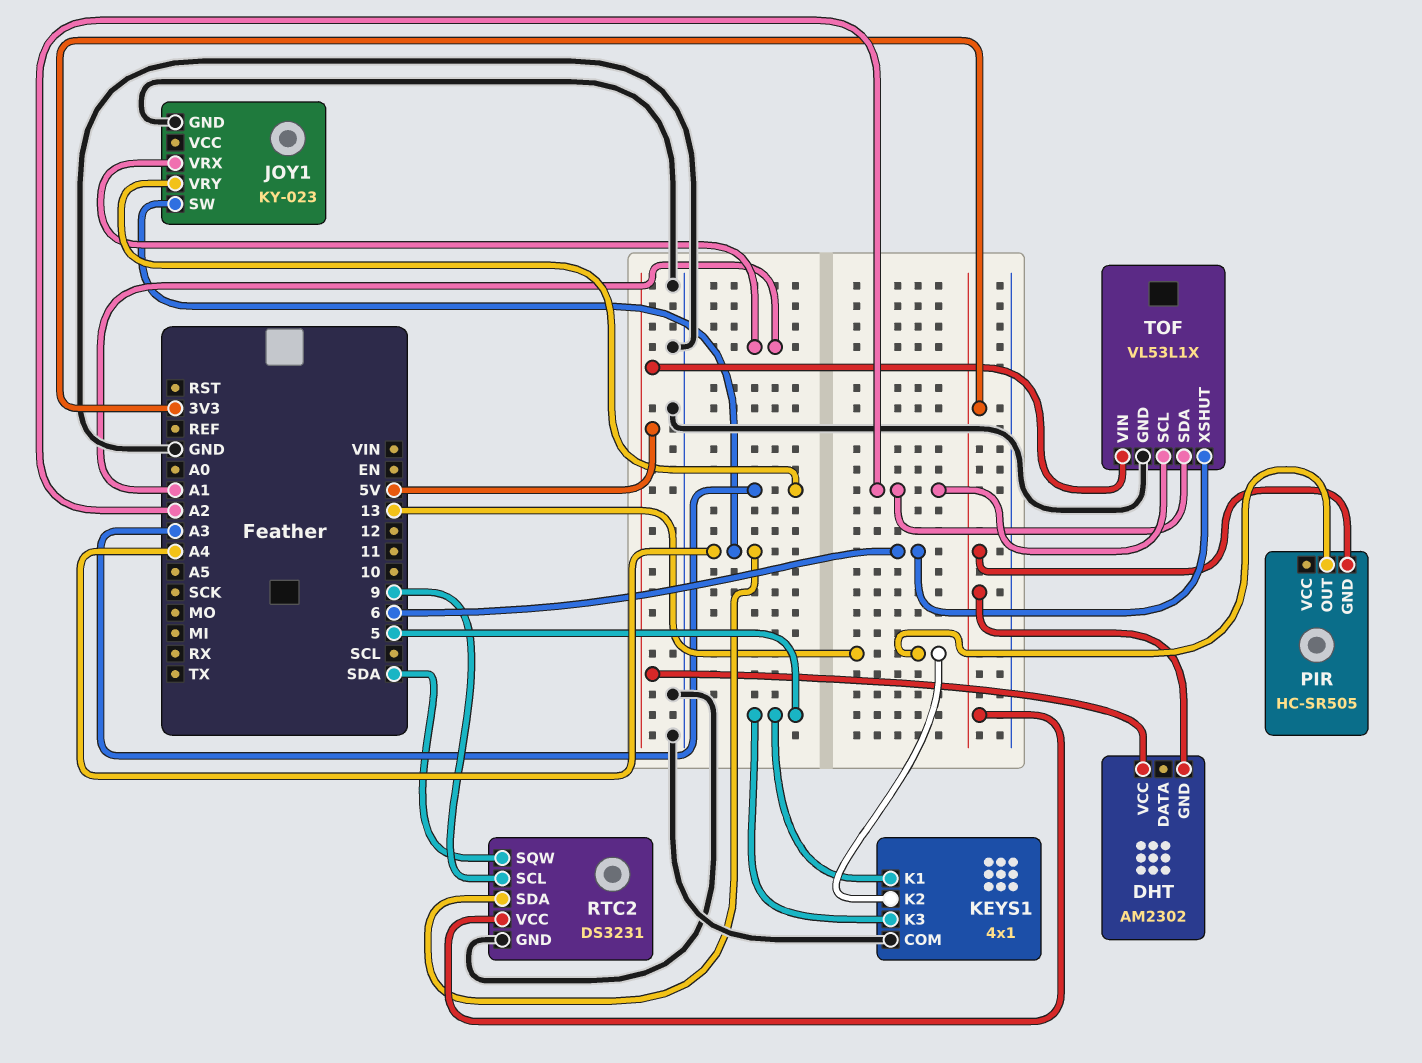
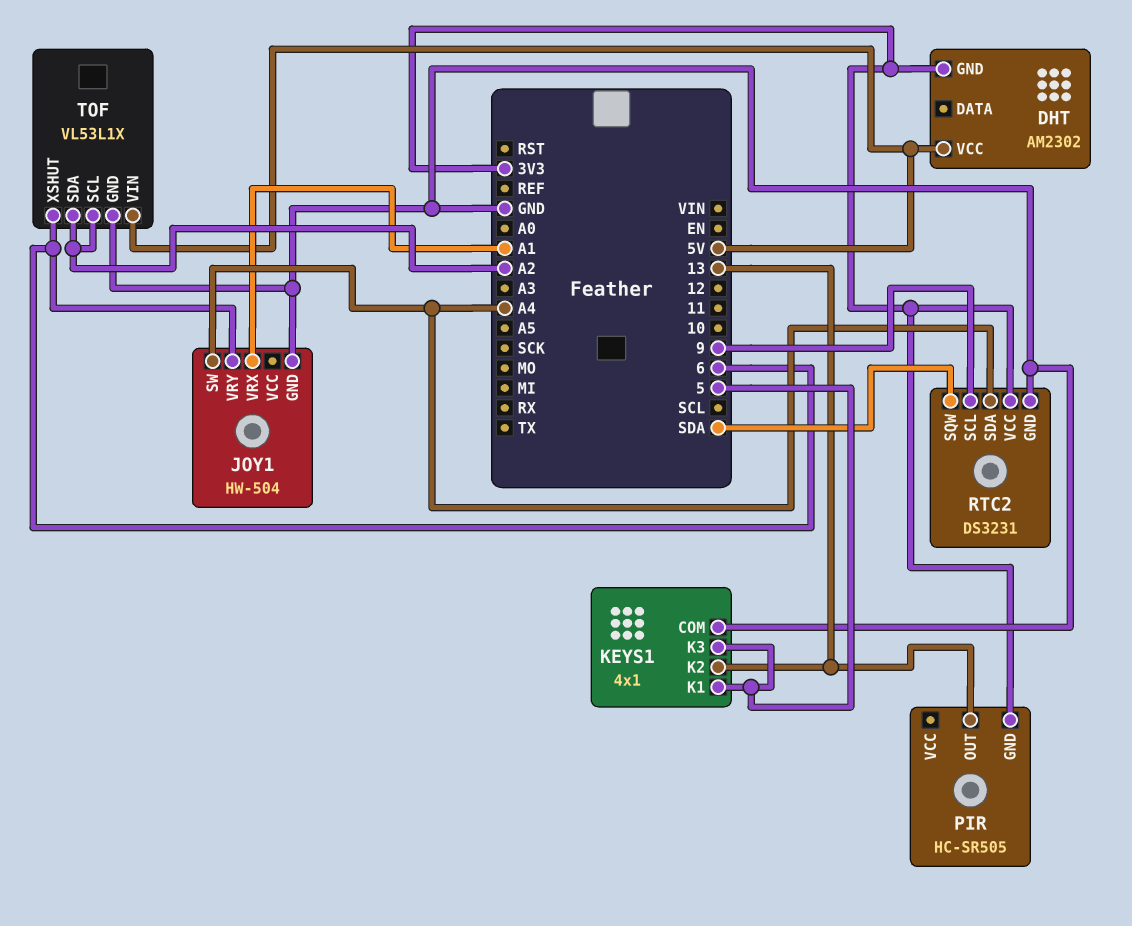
JOY1: KY-023 -> HW-504
JOY1 pin VRY: A3 -> 6

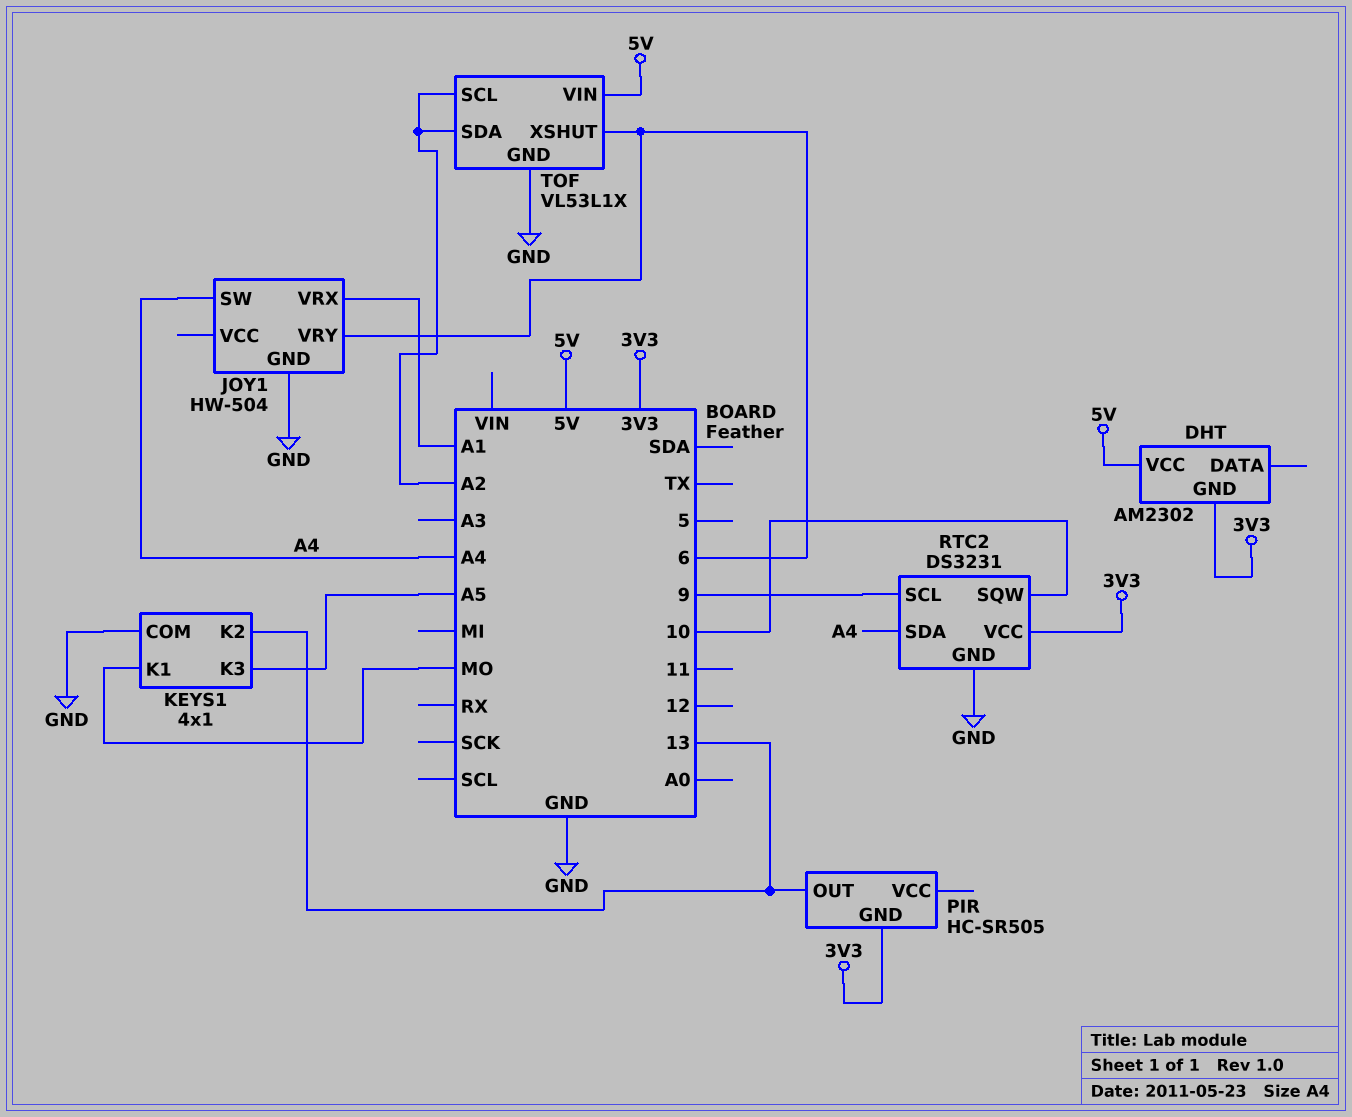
KEYS1 pin K1: 5 -> MO
KEYS1 pin K3: 5 -> A5
RTC2 pin SQW: SDA -> 10

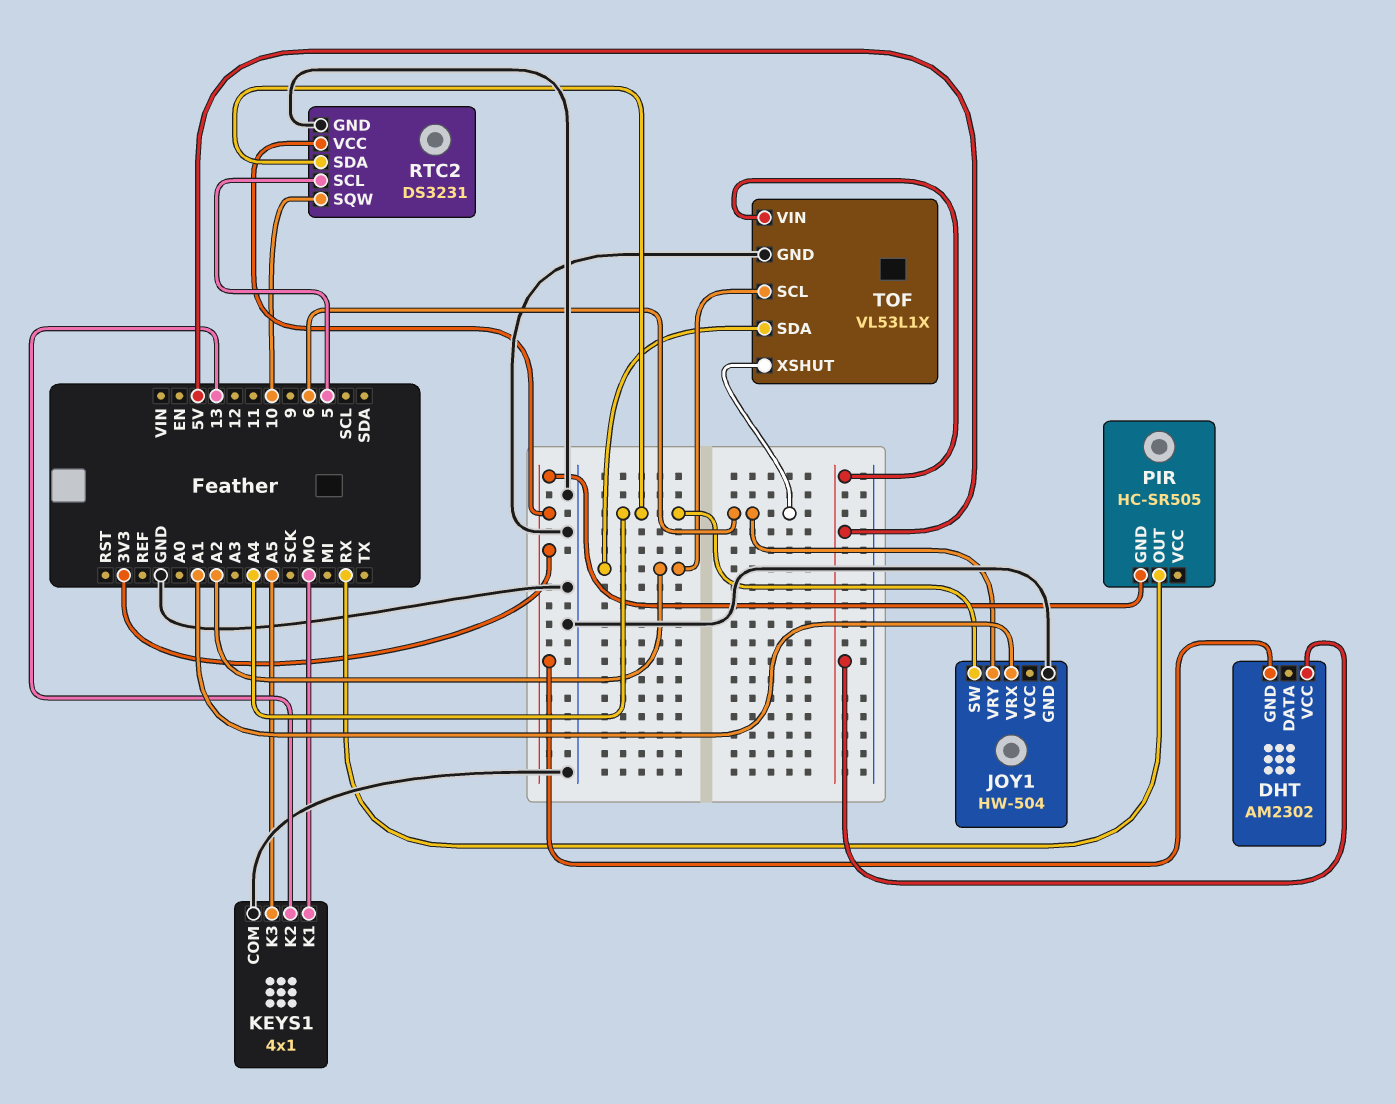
PIR pin OUT: 13 -> RX
RTC2 pin SCL: 9 -> 5

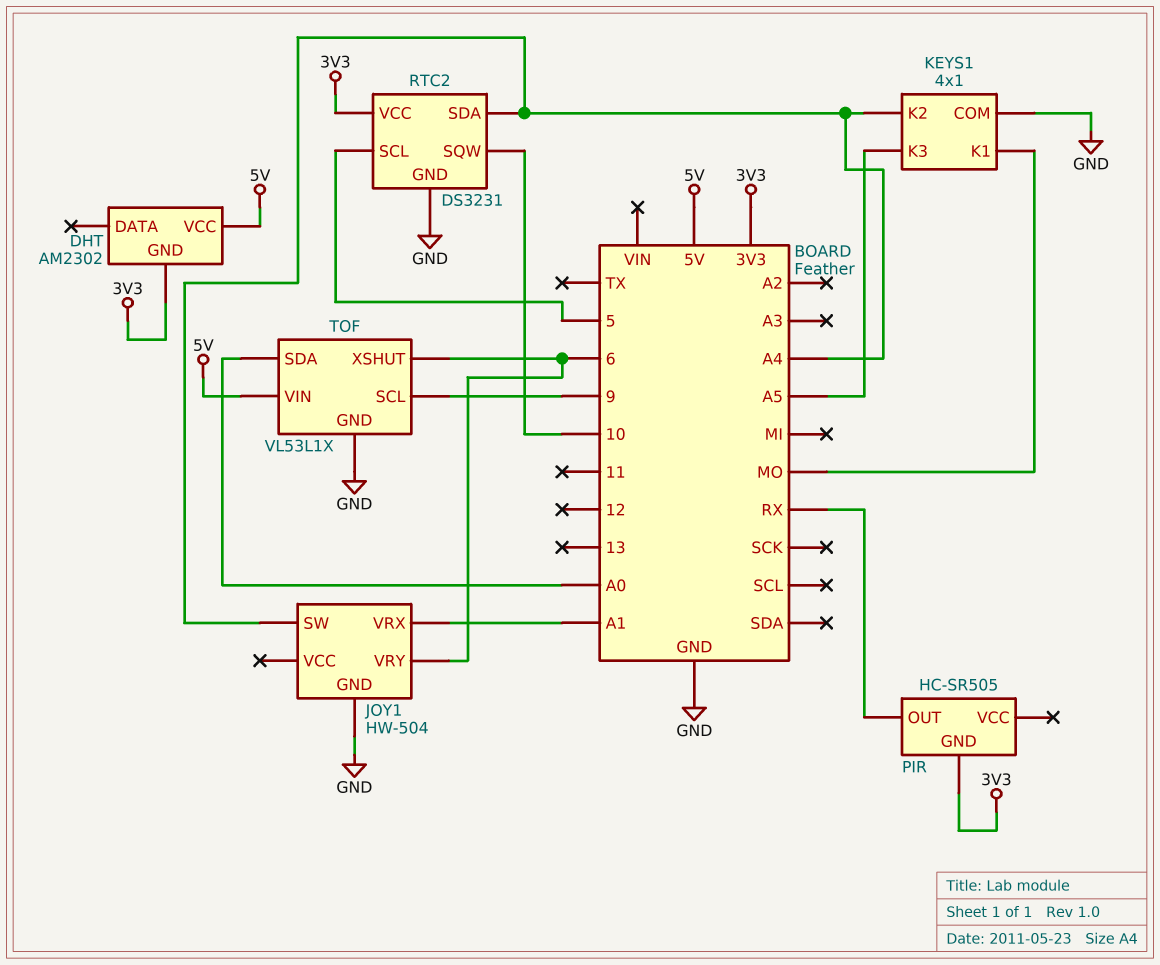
KEYS1 pin K2: 13 -> A4
TOF pin SCL: A2 -> 9
TOF pin SDA: A2 -> A0

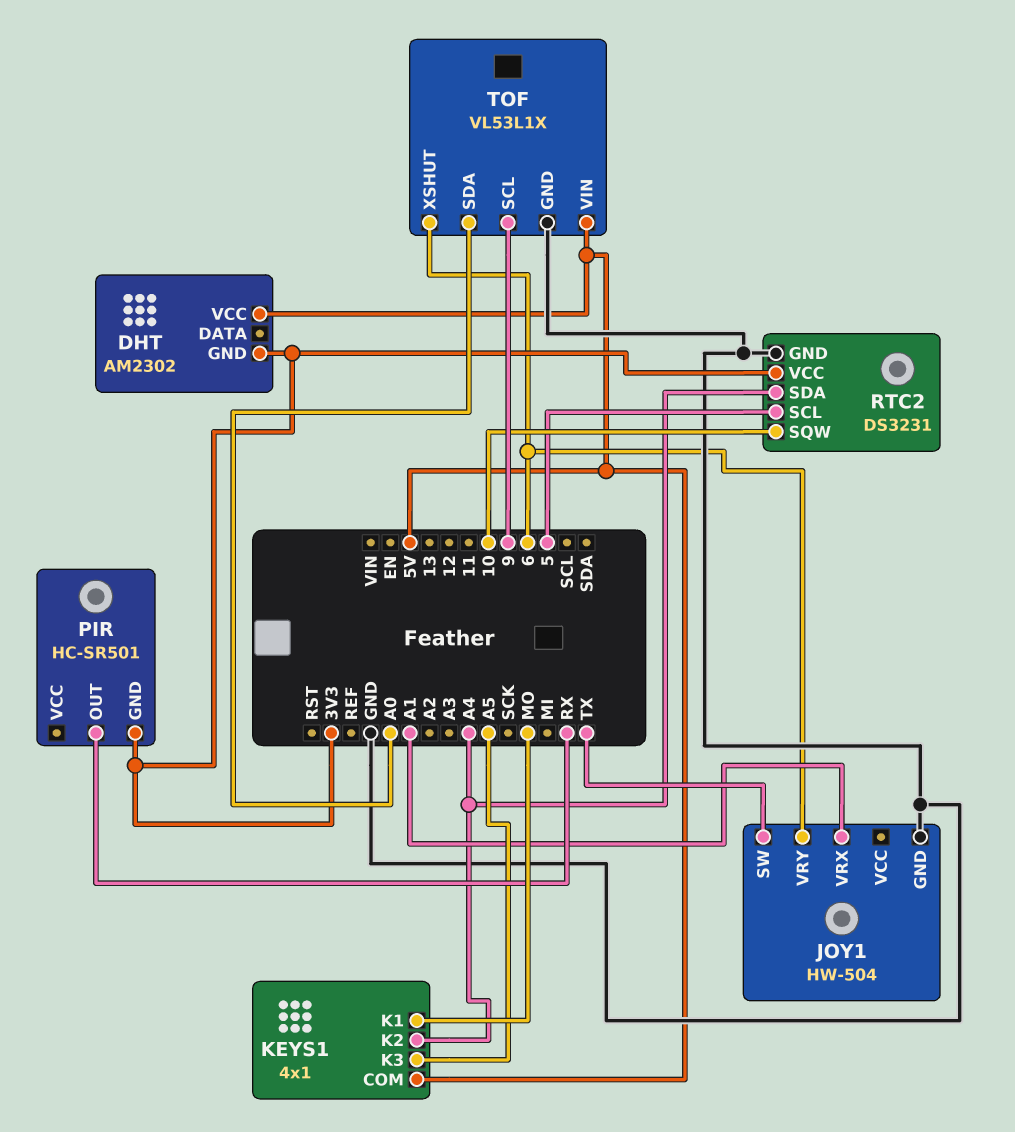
JOY1 pin SW: A4 -> TX
KEYS1 pin COM: GND -> 5V
PIR: HC-SR505 -> HC-SR501

